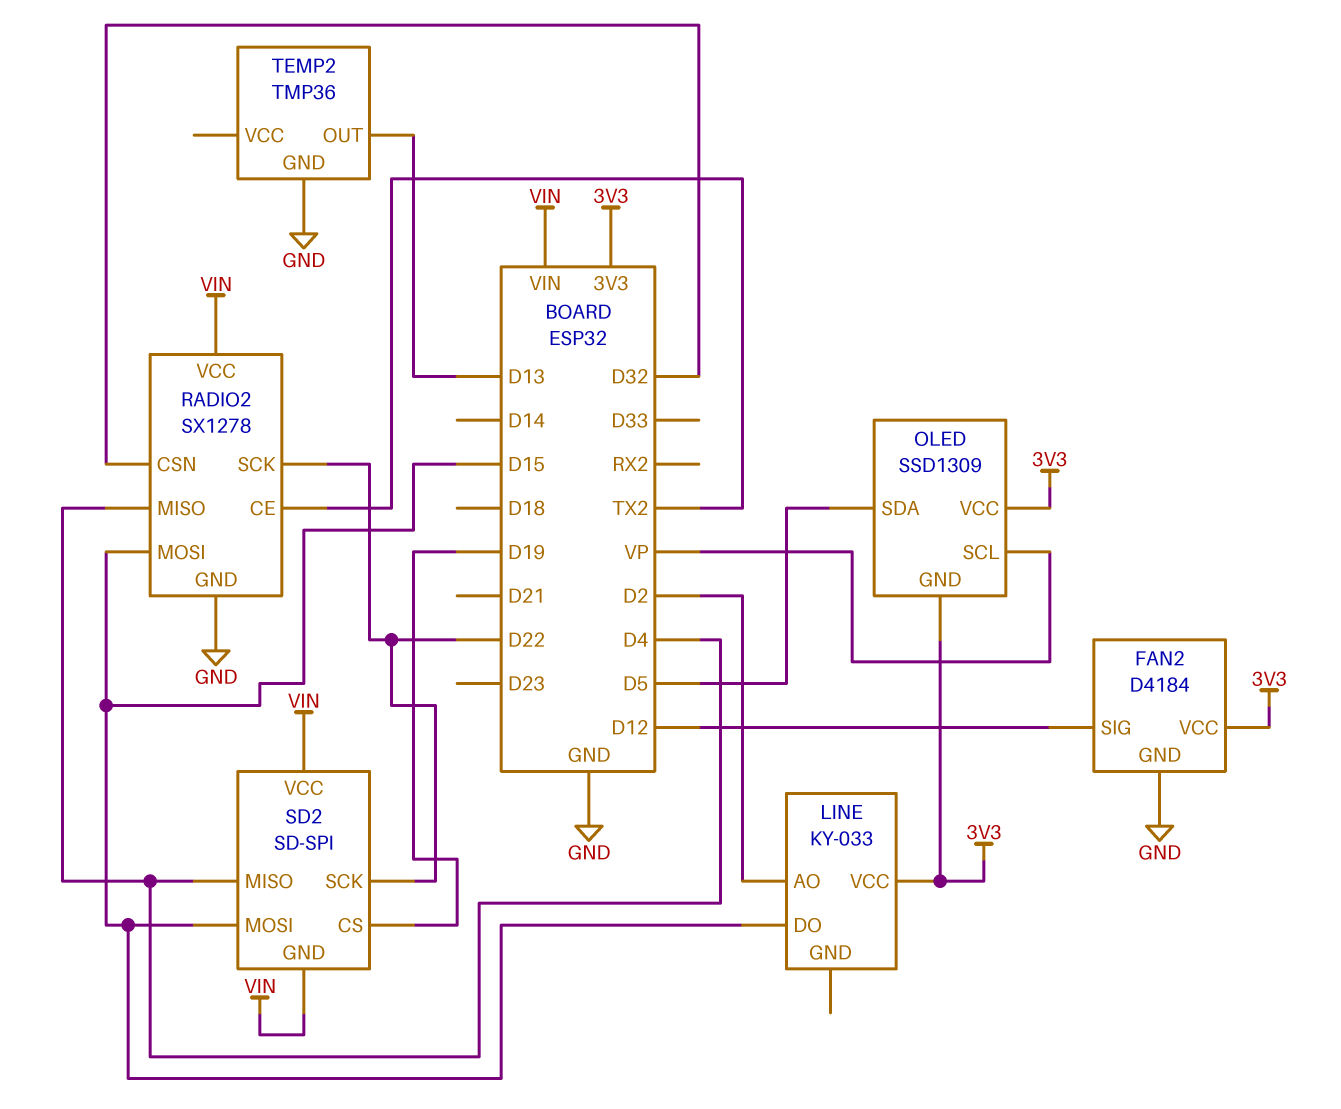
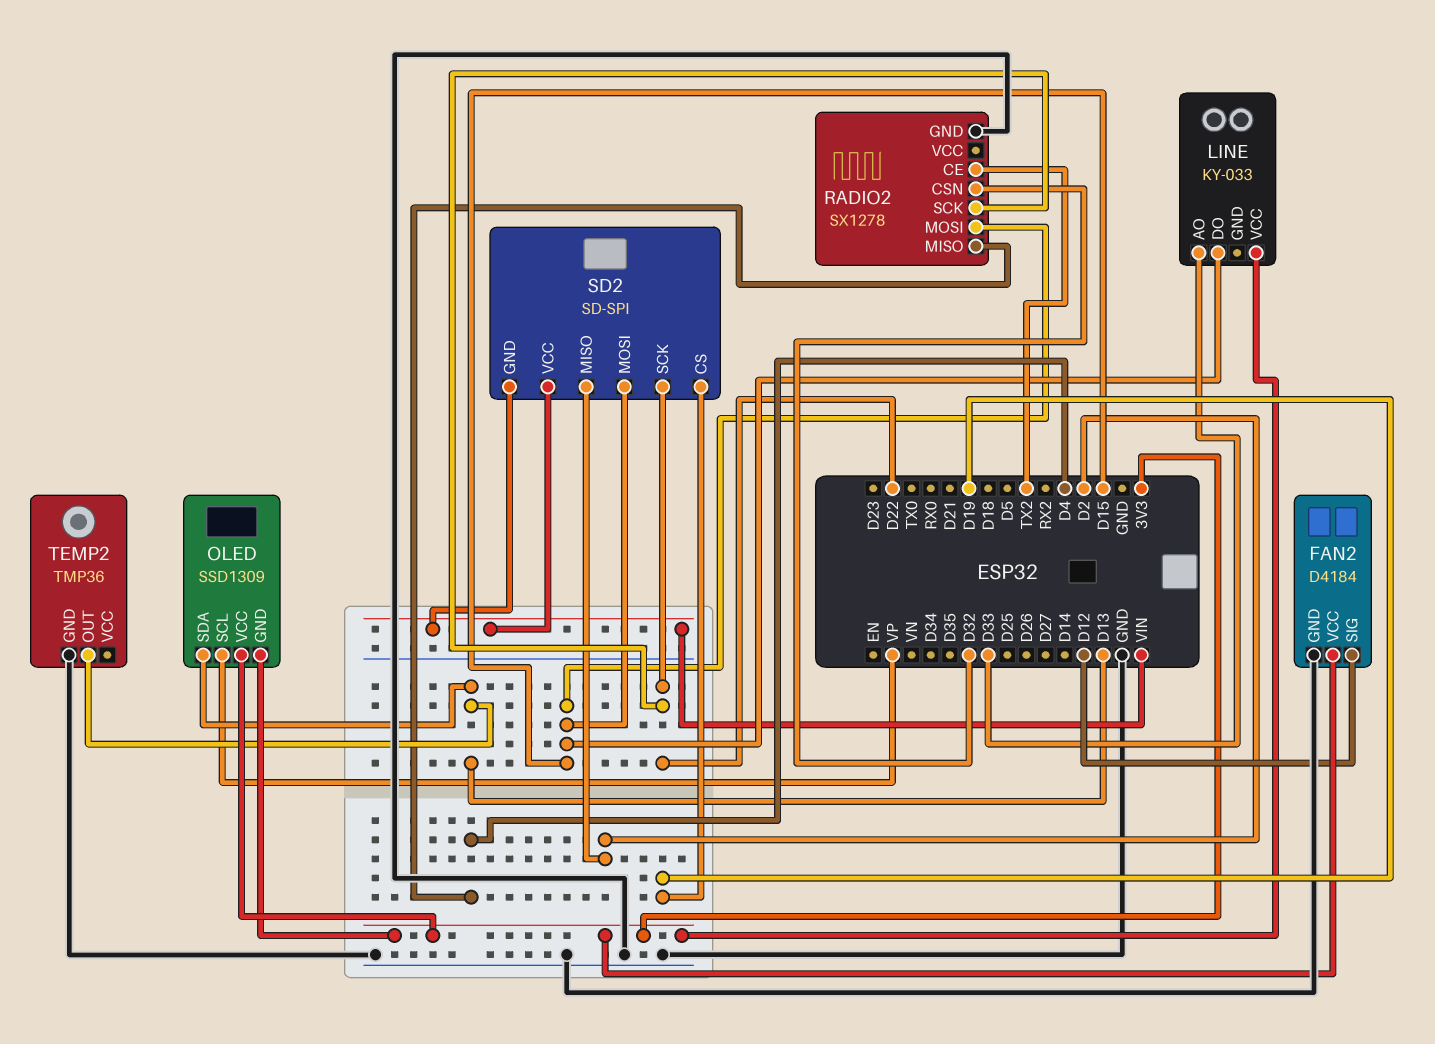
LINE pin AO: D2 -> D33
OLED pin SDA: D5 -> D13
RADIO2 pin VCC: VIN -> none
SD2 pin MISO: D4 -> D2

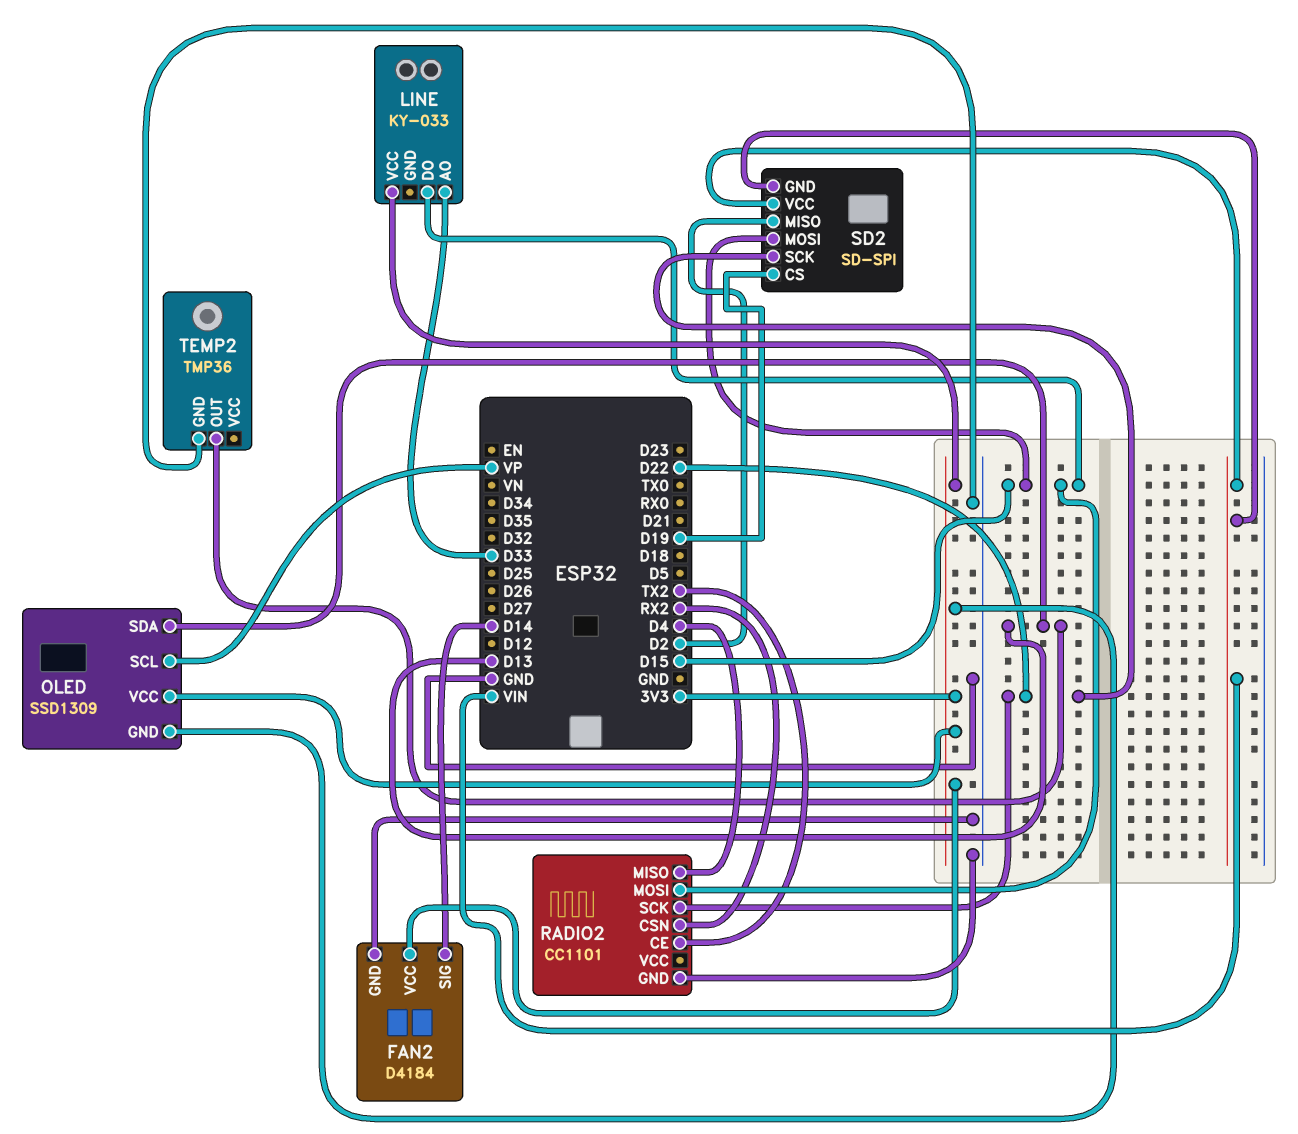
FAN2 pin SIG: D12 -> D14
RADIO2: SX1278 -> CC1101
RADIO2 pin CSN: D32 -> RX2

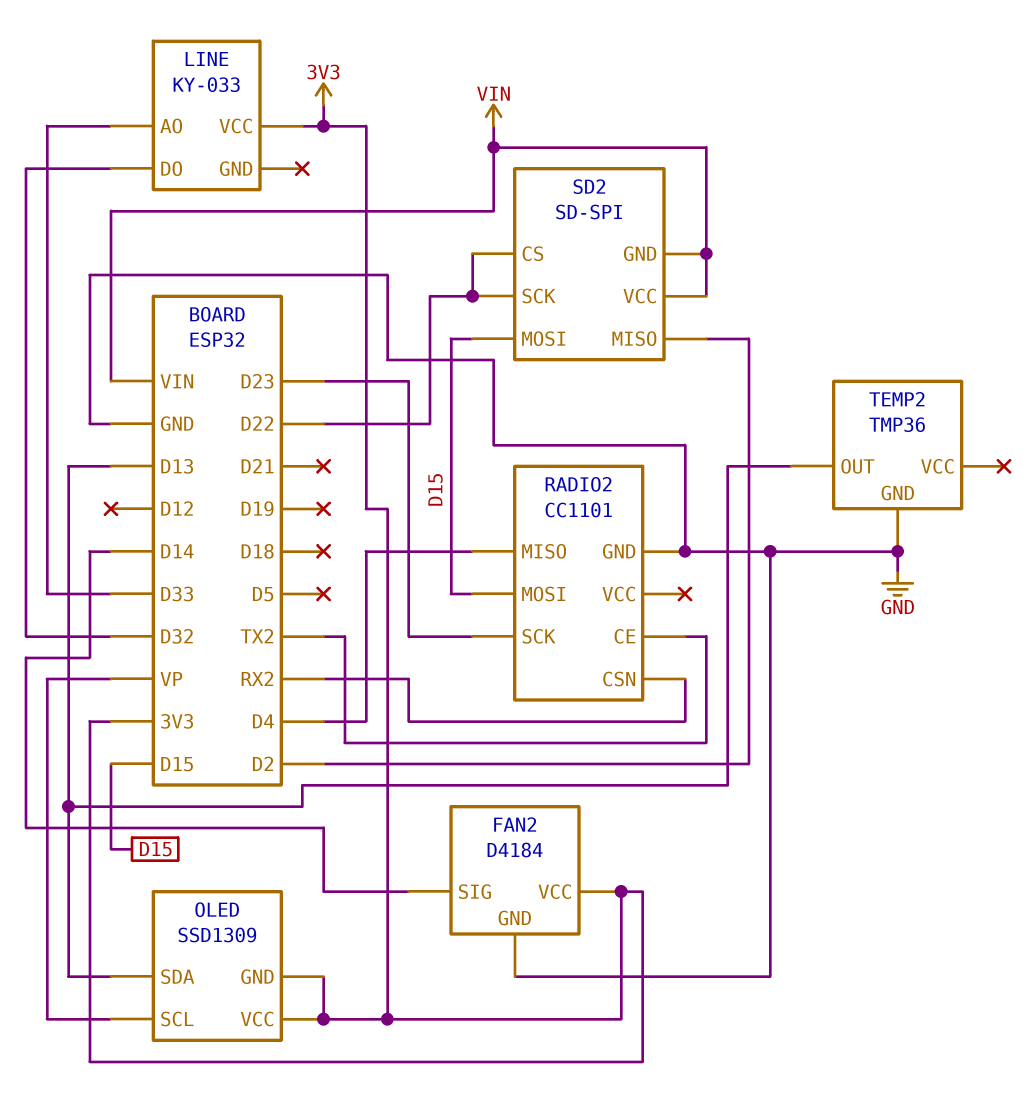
LINE pin DO: D15 -> D32
RADIO2 pin SCK: D22 -> D23
SD2 pin CS: D19 -> D22

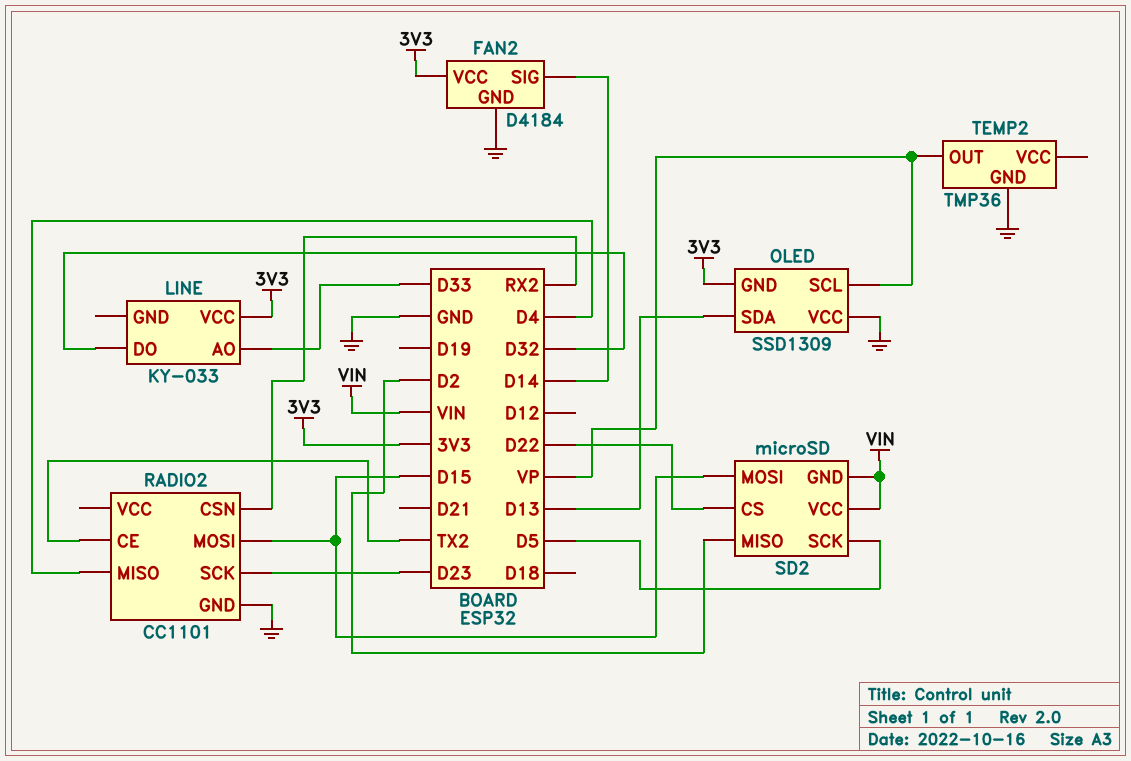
OLED pin VCC: 3V3 -> GND
SD2: SD-SPI -> microSD
SD2 pin SCK: D22 -> D5
TEMP2 pin OUT: D13 -> VP

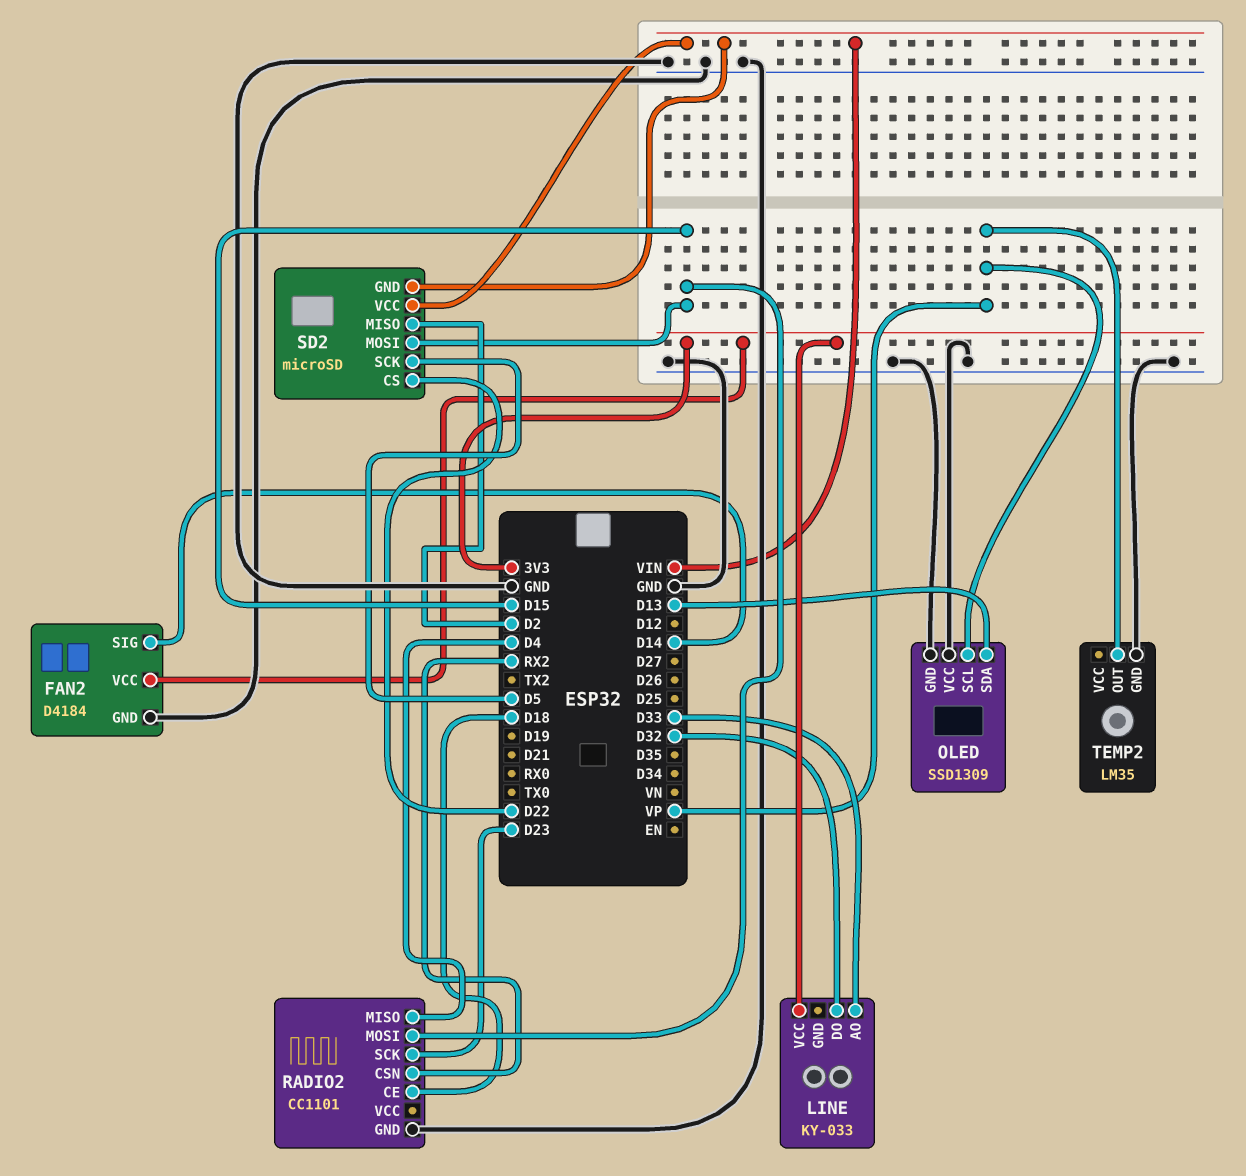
OLED pin GND: 3V3 -> GND
RADIO2 pin CE: TX2 -> D18
TEMP2: TMP36 -> LM35

